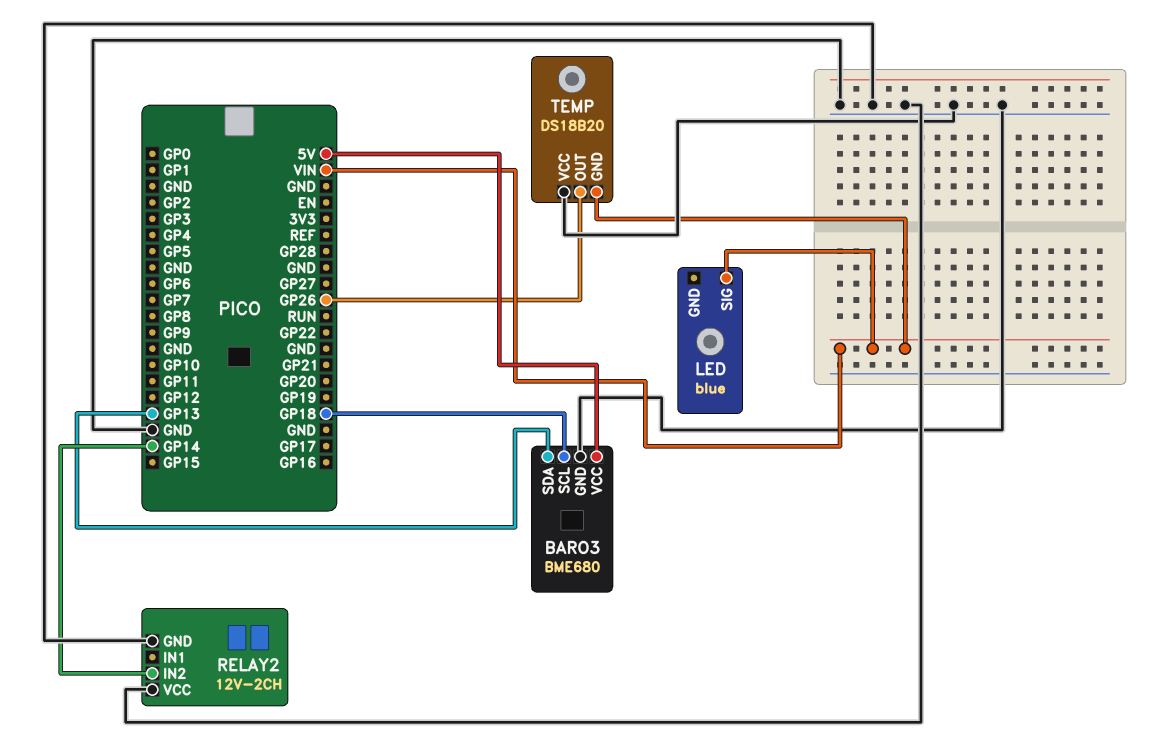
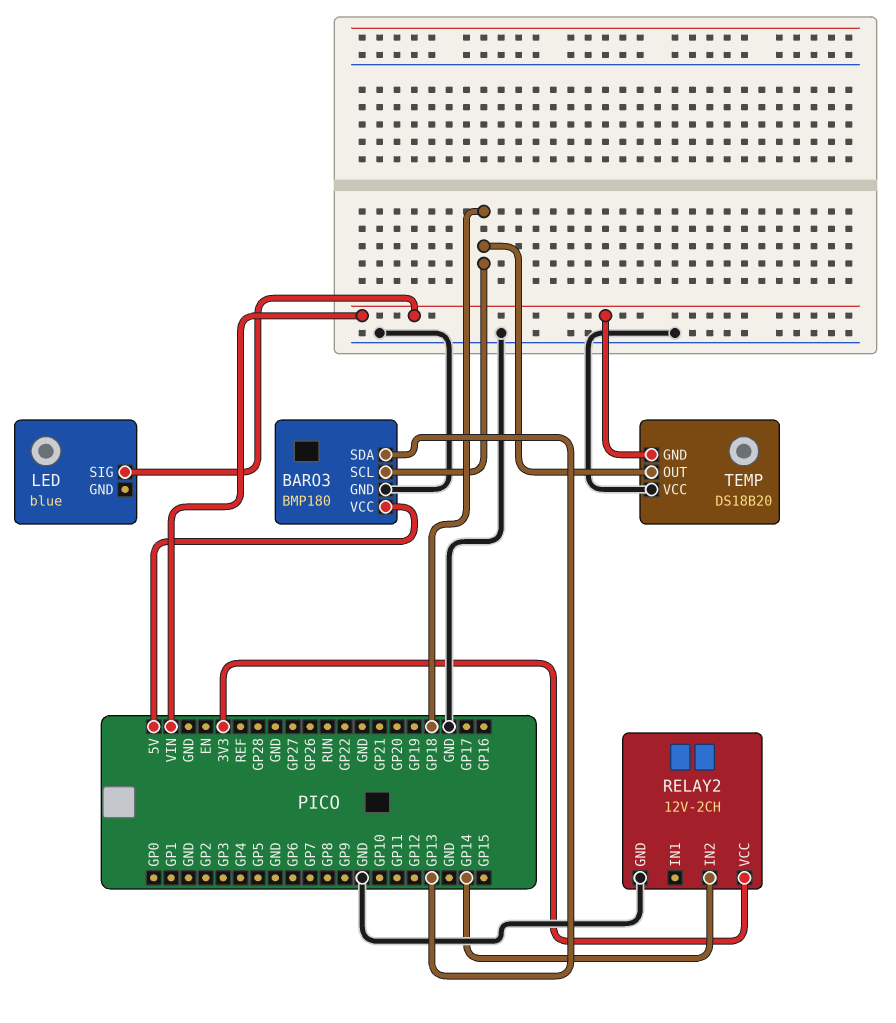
BARO3: BME680 -> BMP180
RELAY2 pin VCC: GND -> 3V3
TEMP pin OUT: GP26 -> GP18

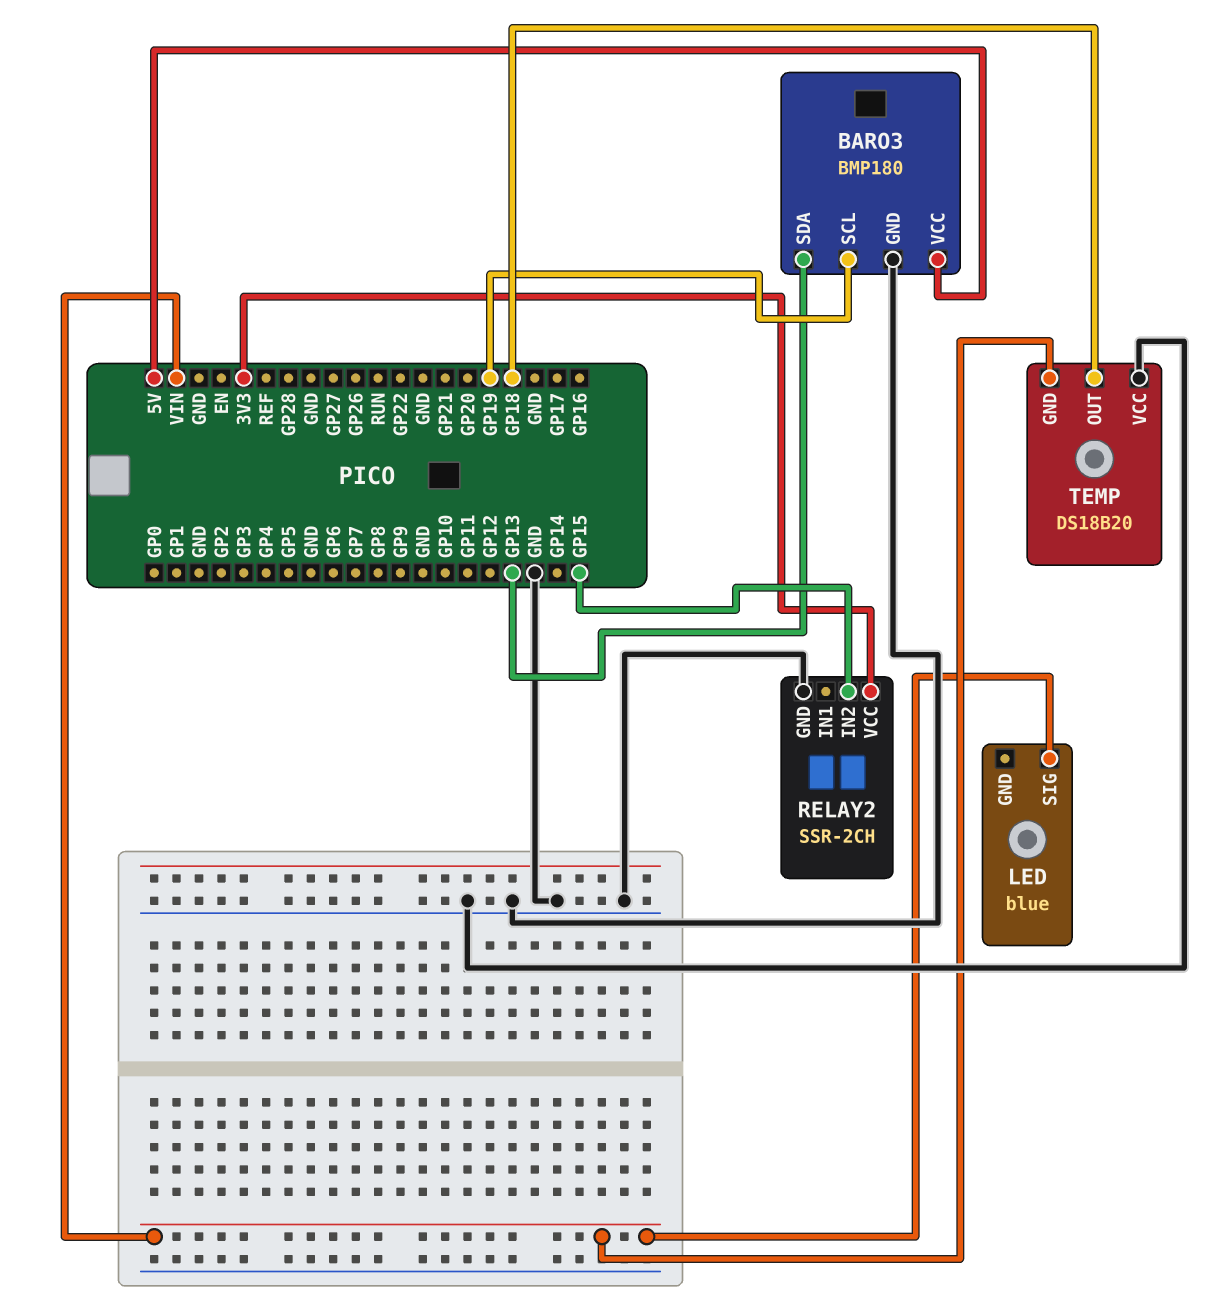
BARO3 pin SCL: GP18 -> GP19
RELAY2: 12V-2CH -> SSR-2CH
RELAY2 pin IN2: GP14 -> GP15

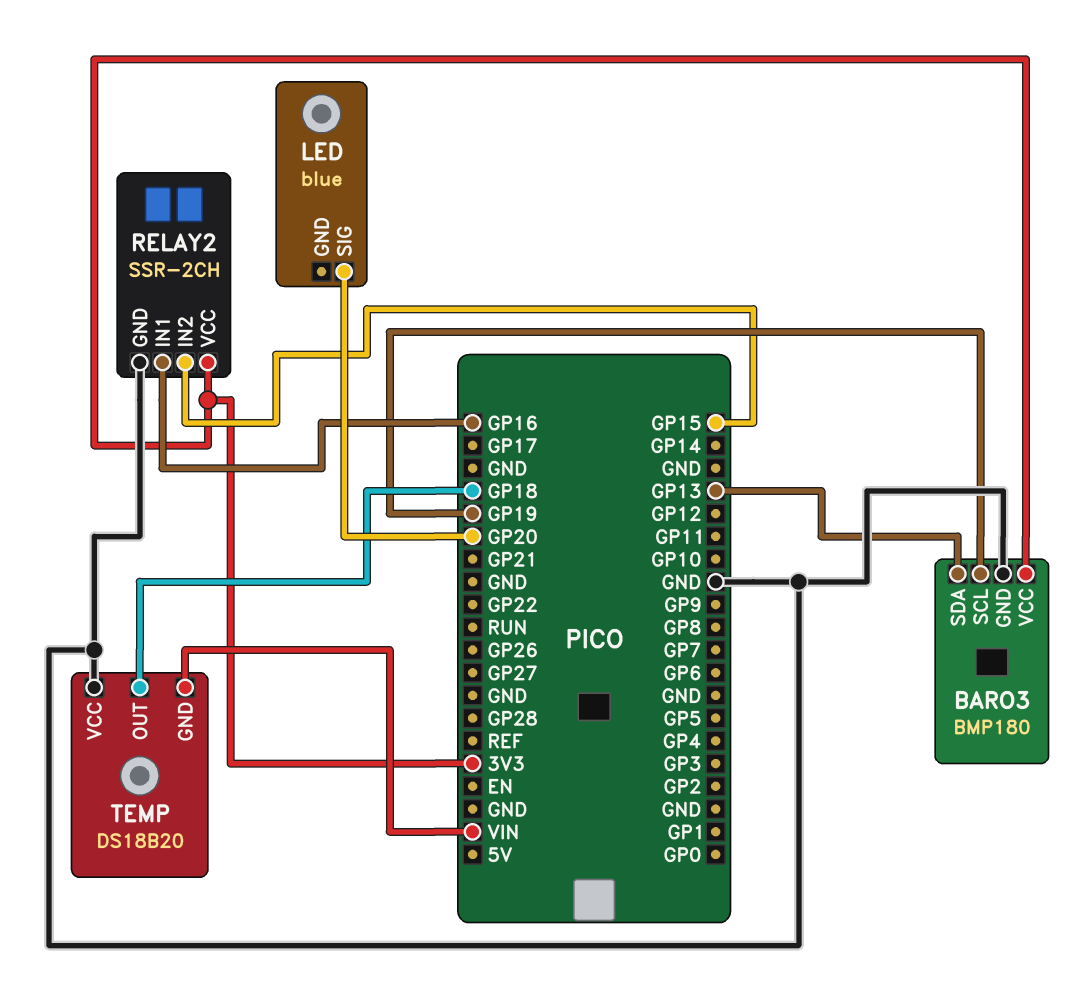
BARO3 pin VCC: 5V -> 3V3
LED pin SIG: VIN -> GP20
RELAY2 pin IN1: none -> GP16

